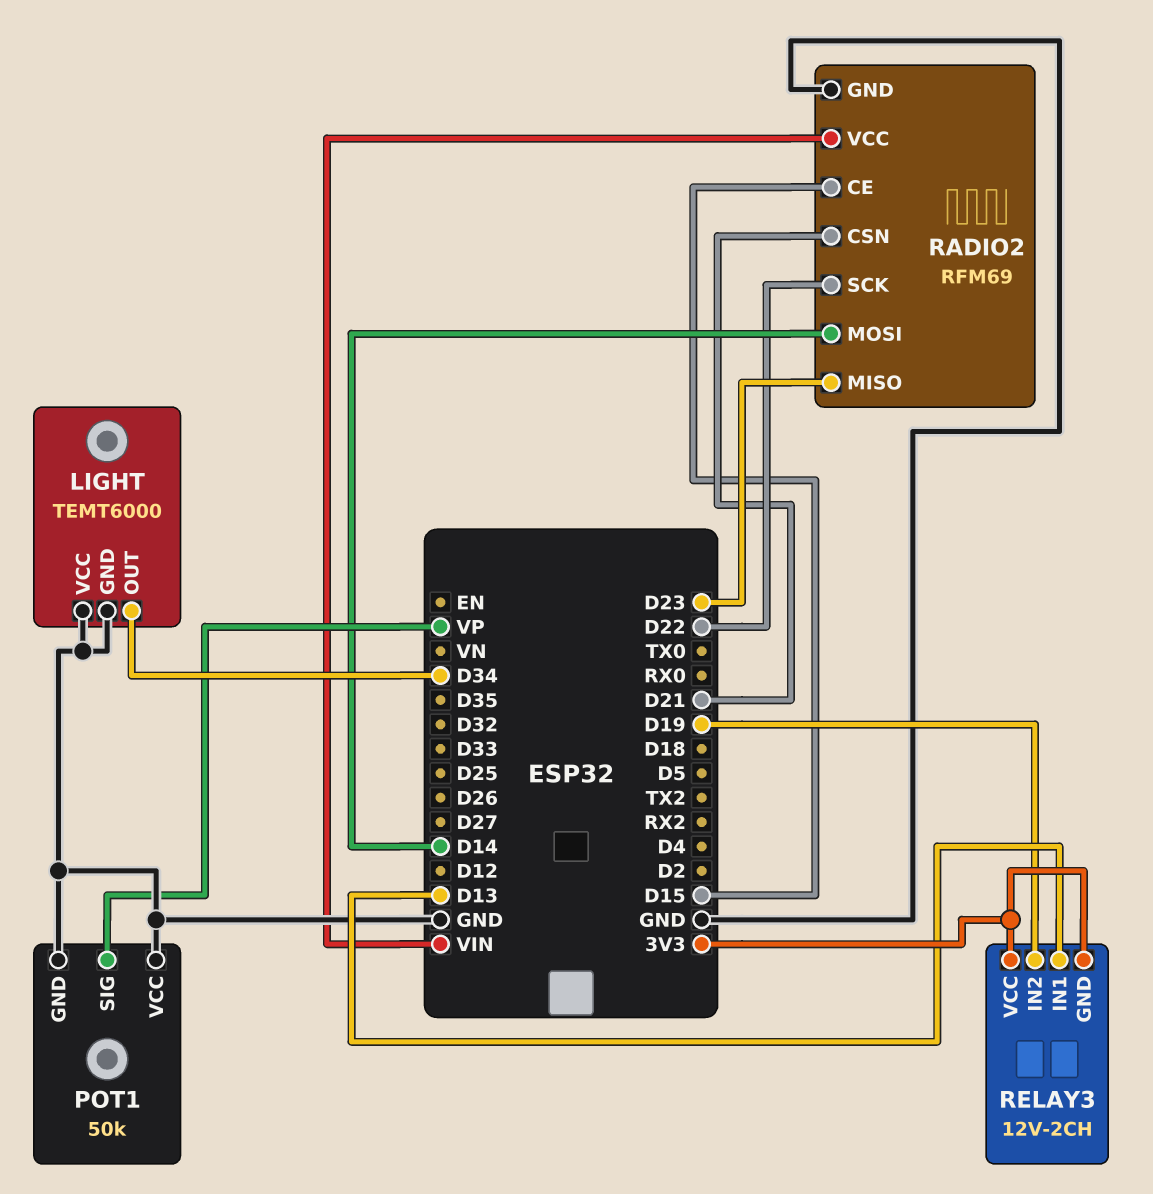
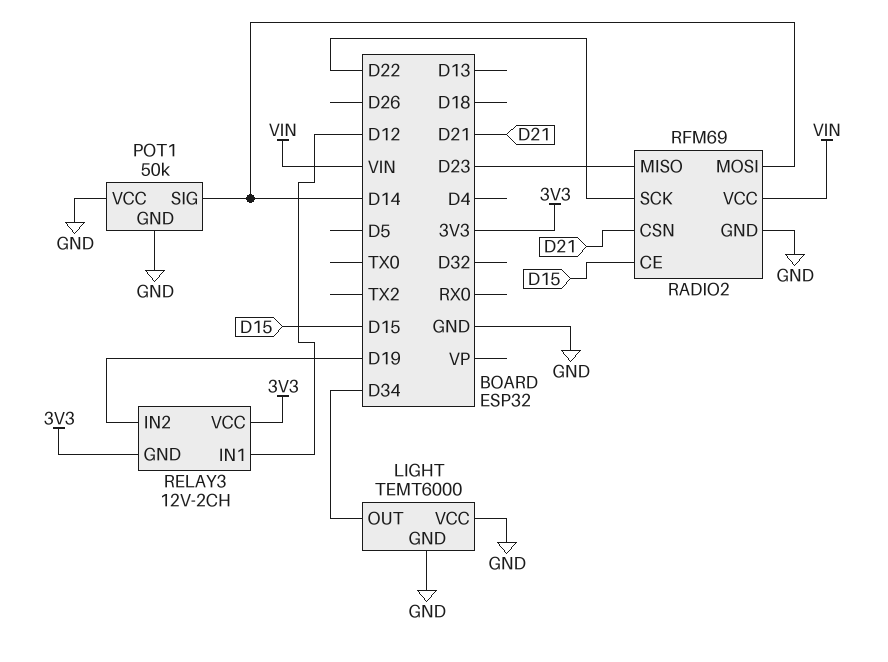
POT1 pin SIG: VP -> D14
RELAY3 pin IN1: D13 -> D12

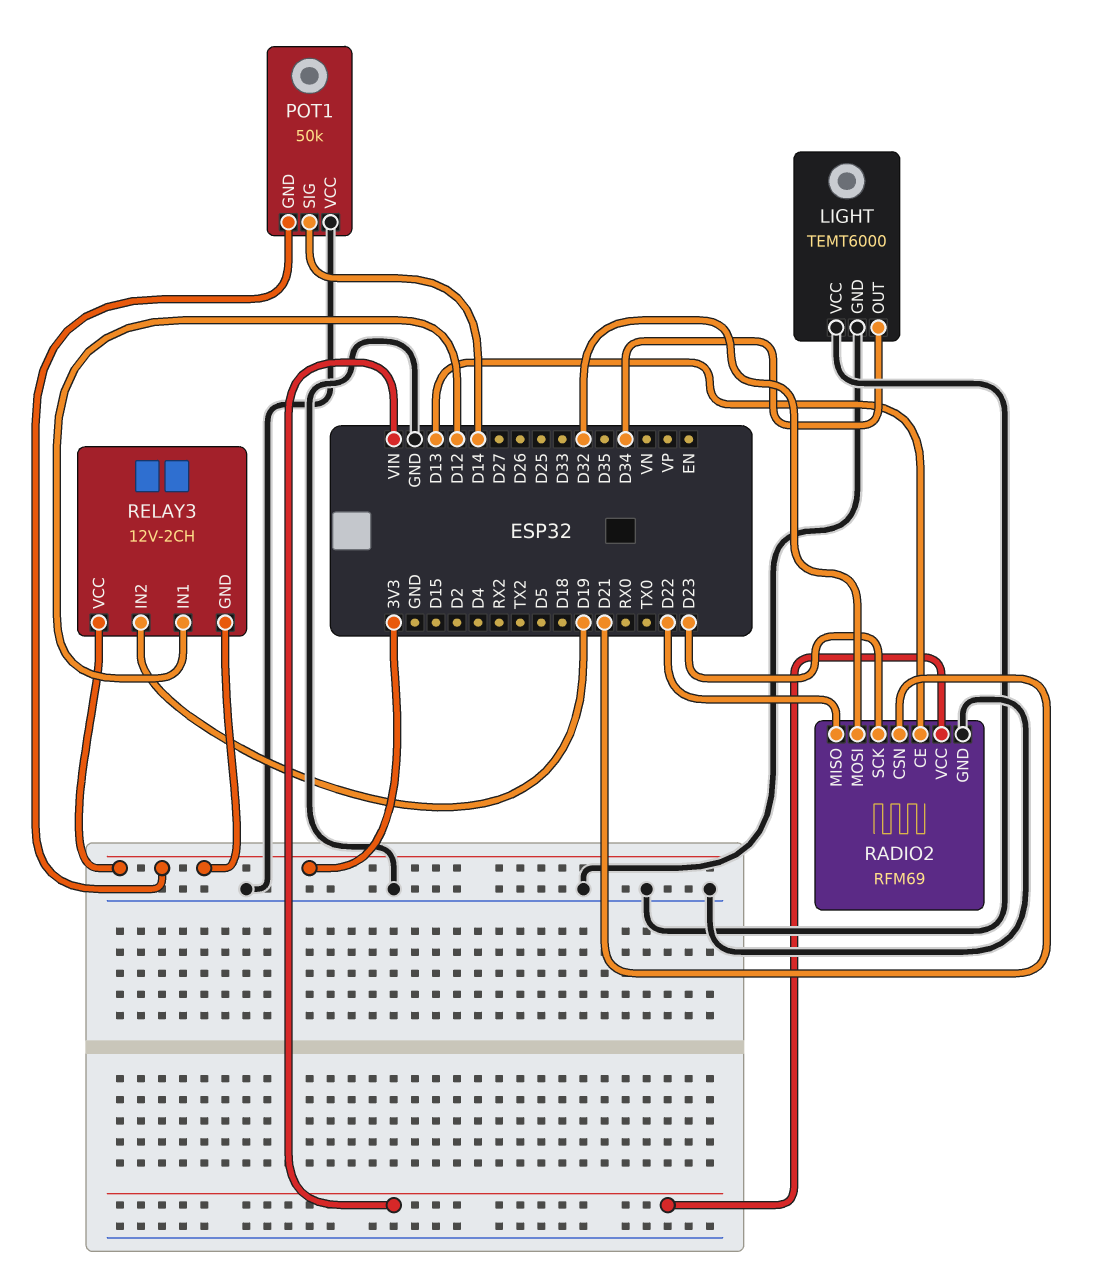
POT1 pin GND: GND -> 3V3
RADIO2 pin CE: D15 -> D13
RADIO2 pin MISO: D23 -> D22
RADIO2 pin MOSI: D14 -> D32
RADIO2 pin SCK: D22 -> D23

